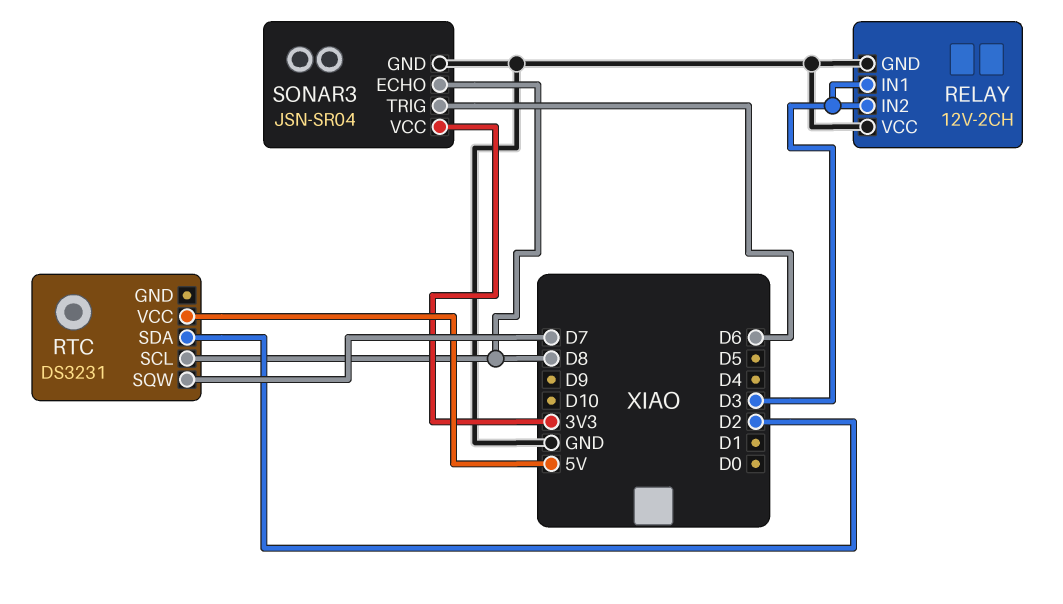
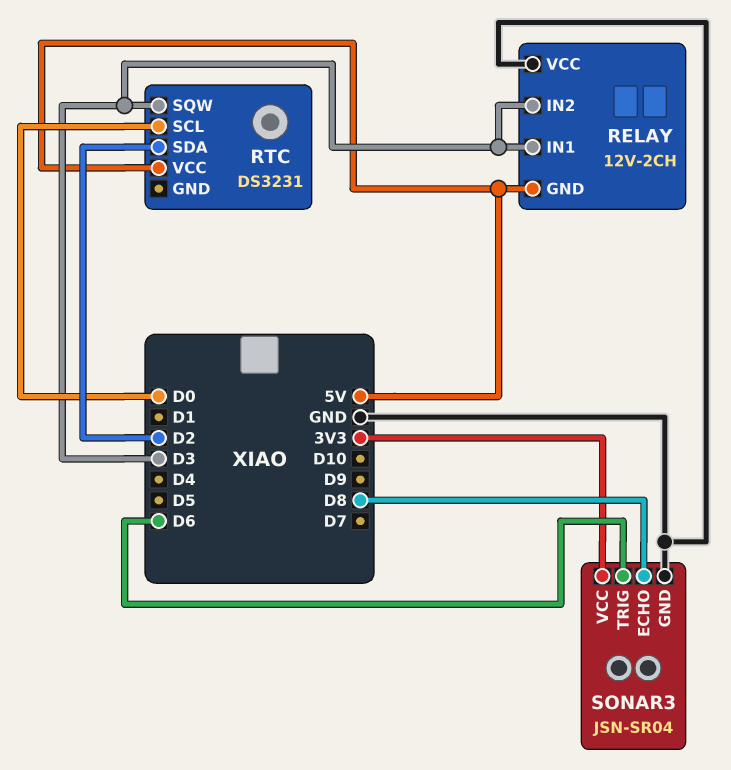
RELAY pin GND: GND -> 5V
RTC pin SCL: D8 -> D0
RTC pin SQW: D7 -> D3

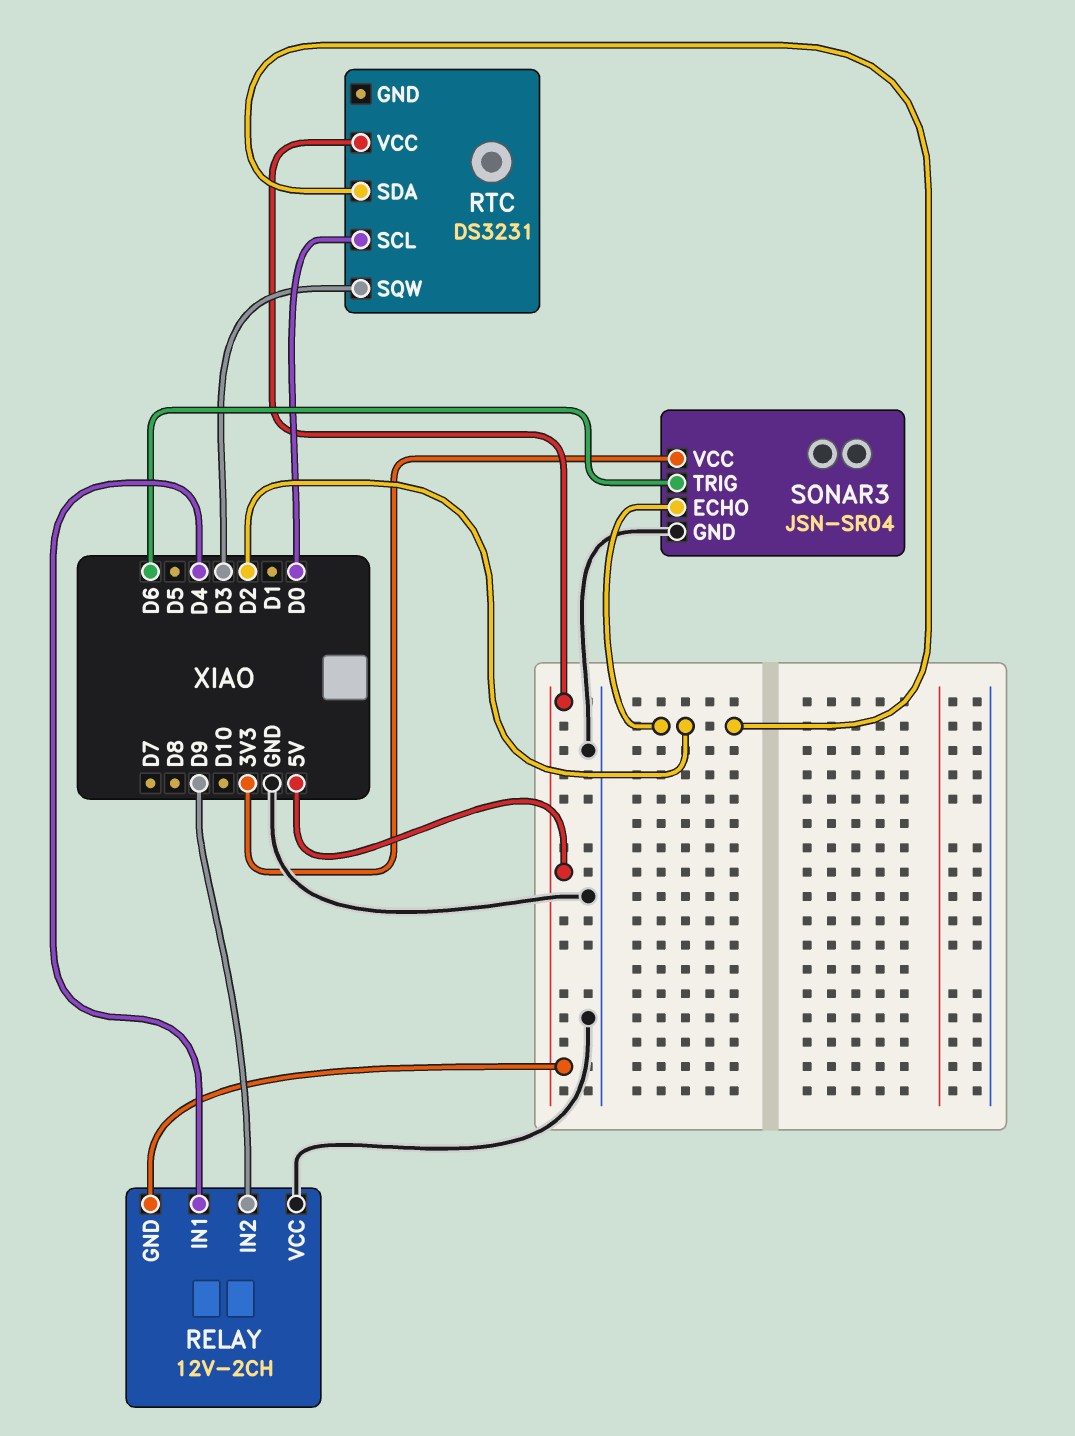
RELAY pin IN1: D3 -> D4
RELAY pin IN2: D3 -> D9
SONAR3 pin ECHO: D8 -> D2

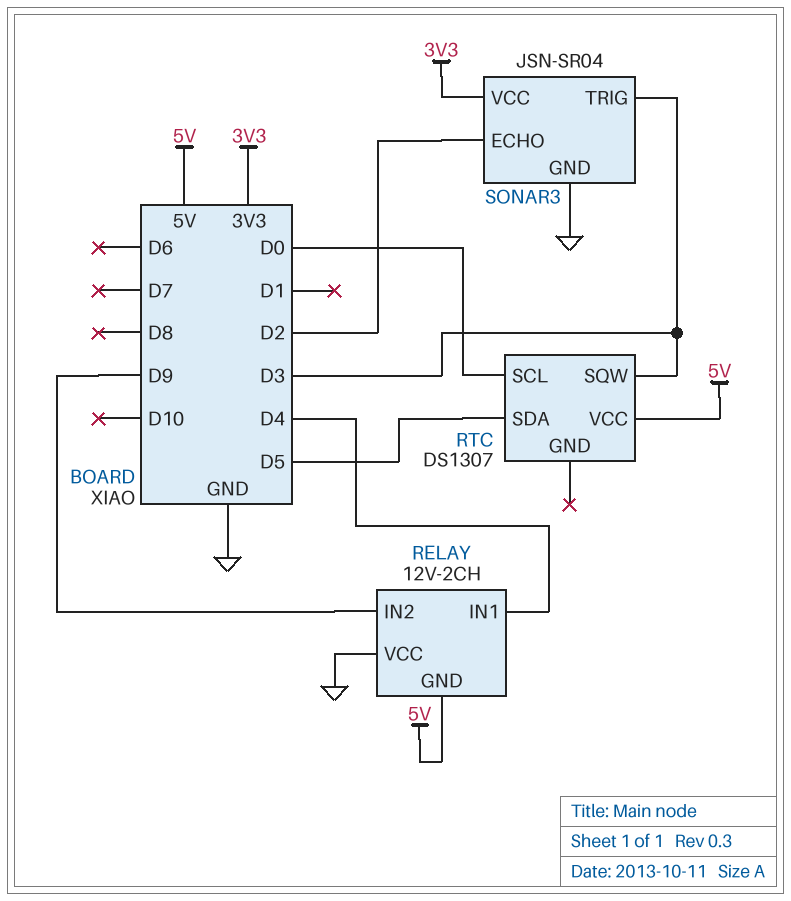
RTC: DS3231 -> DS1307
RTC pin SDA: D2 -> D5
SONAR3 pin TRIG: D6 -> D3

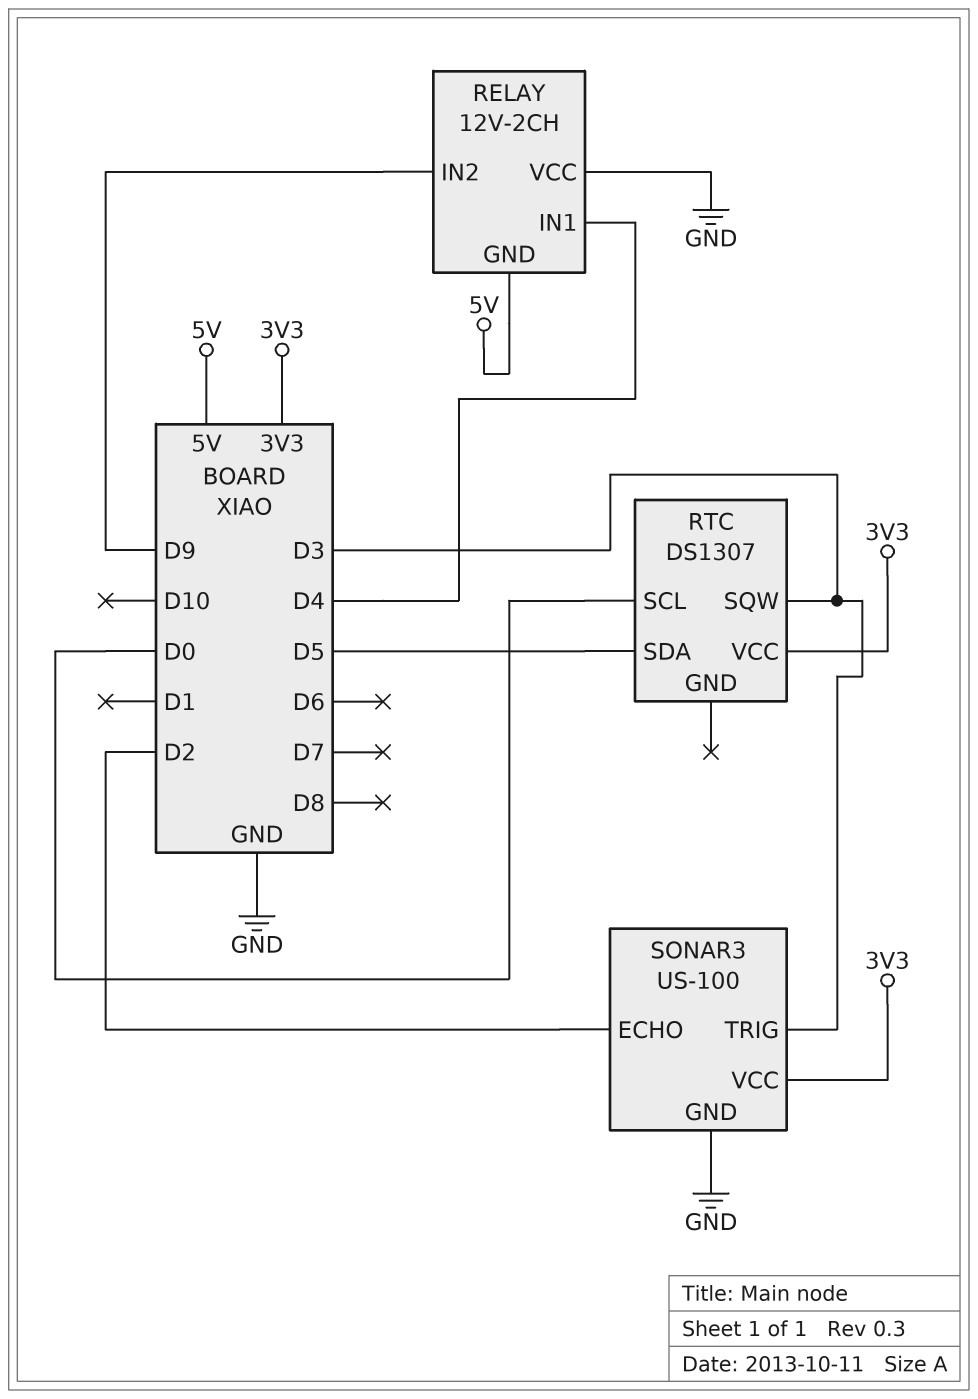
RTC pin VCC: 5V -> 3V3
SONAR3: JSN-SR04 -> US-100

